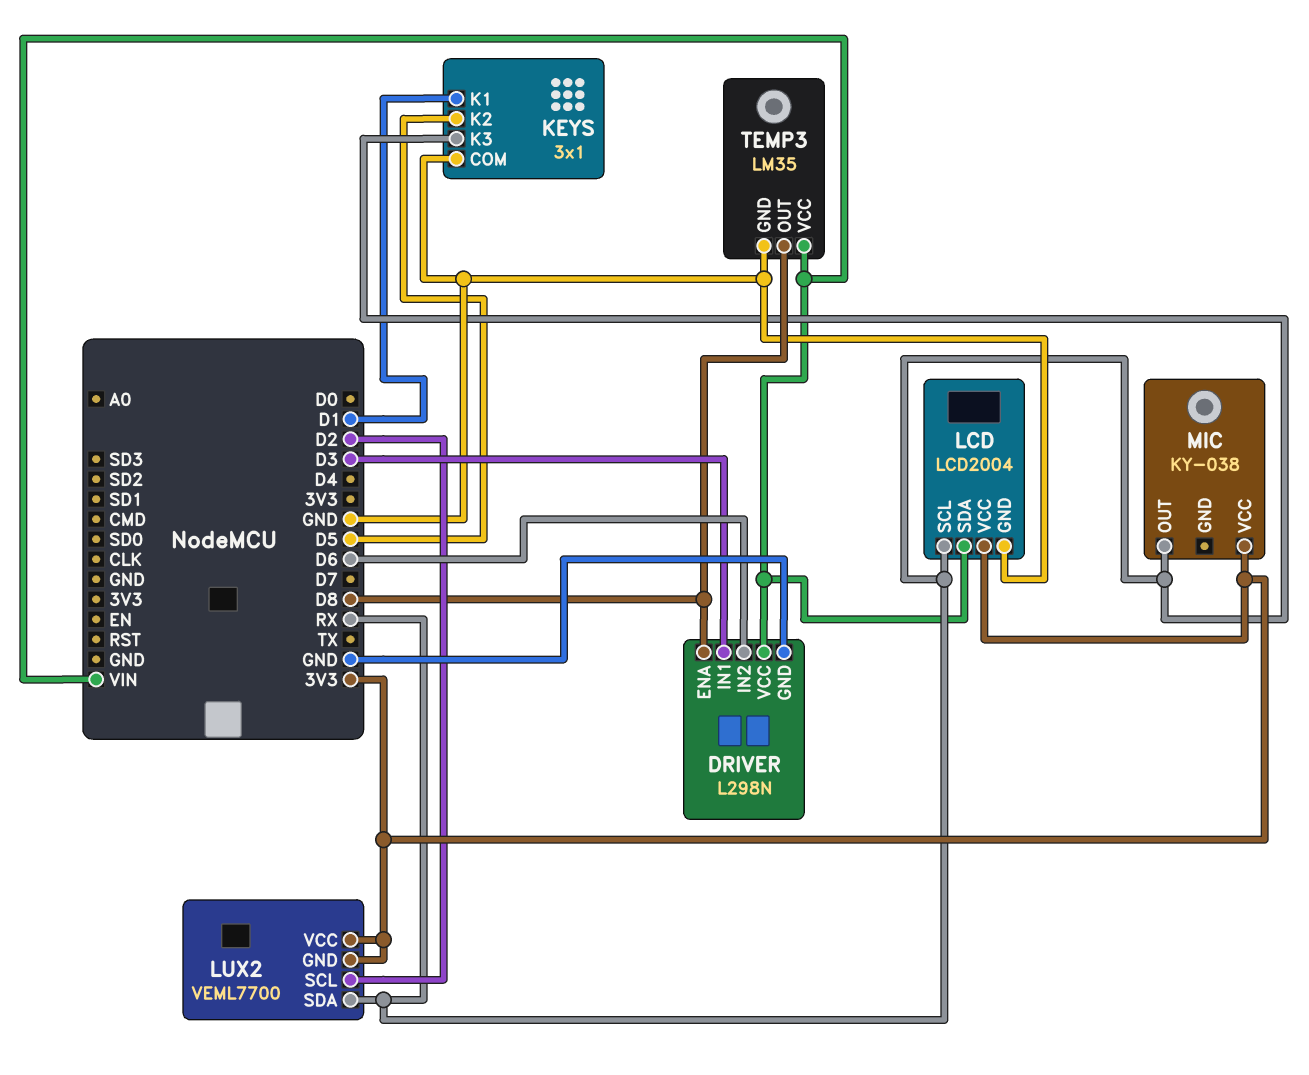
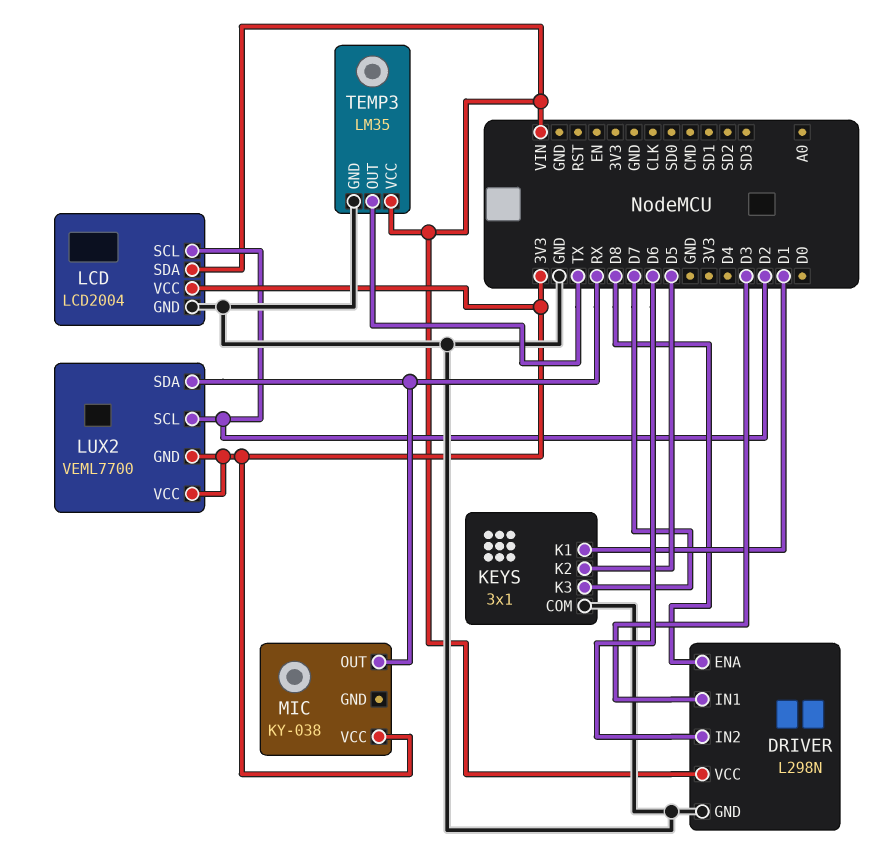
KEYS pin K3: RX -> D7
LCD pin SCL: RX -> D2
TEMP3 pin OUT: D8 -> TX

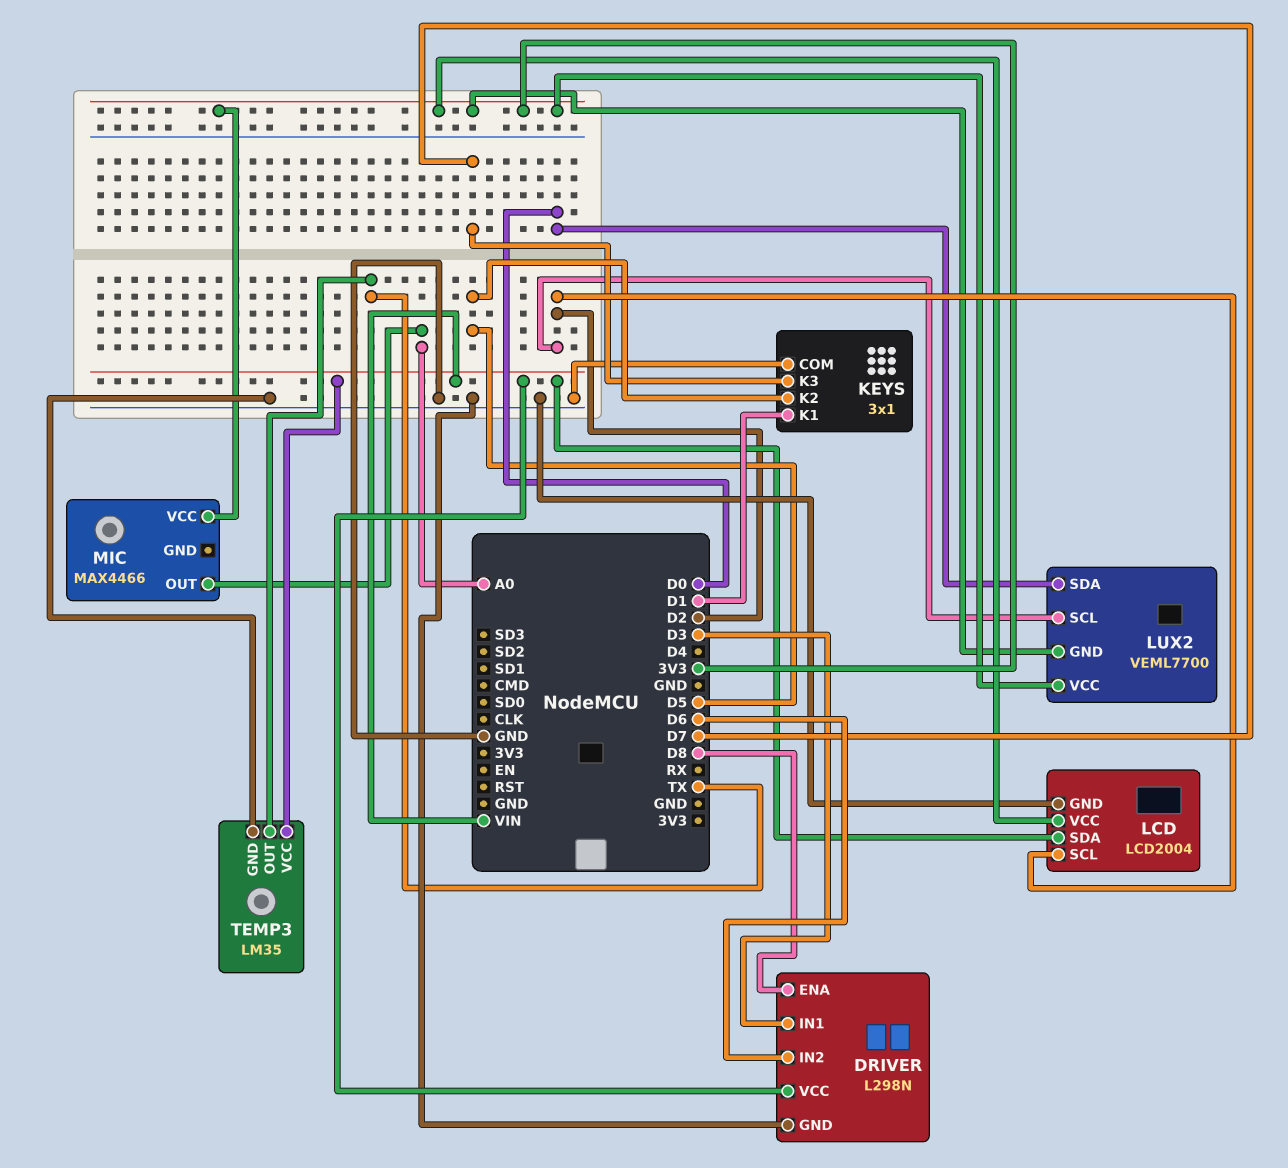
LUX2 pin SDA: RX -> D0
MIC: KY-038 -> MAX4466
MIC pin OUT: RX -> A0

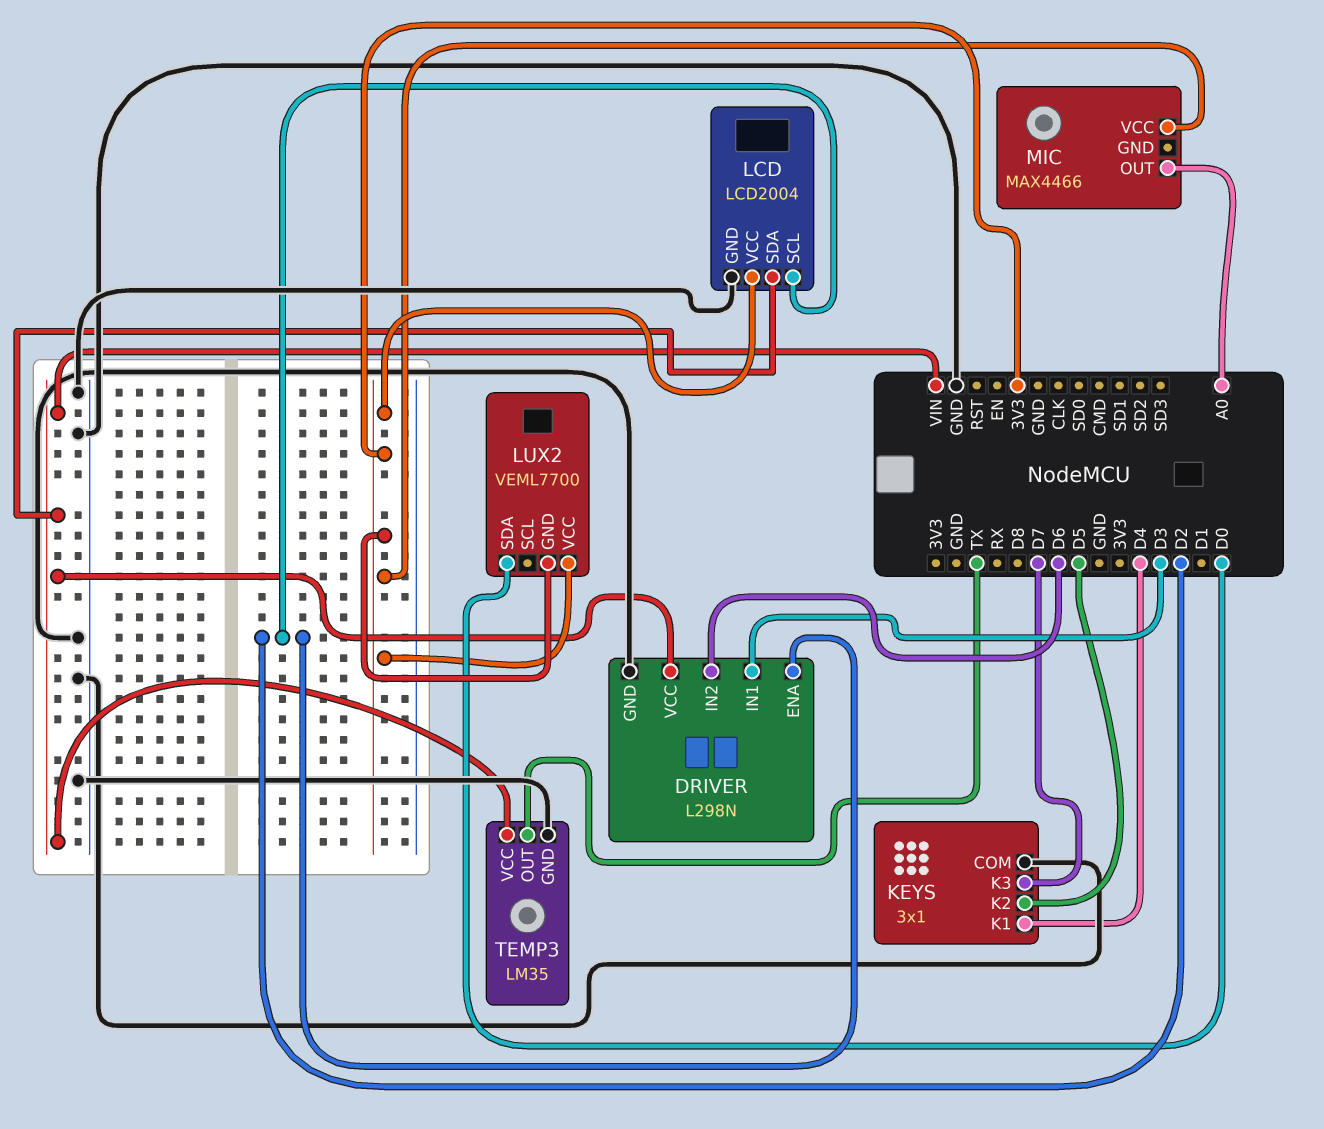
DRIVER pin ENA: D8 -> D2
KEYS pin K1: D1 -> D4
LUX2 pin SCL: D2 -> none

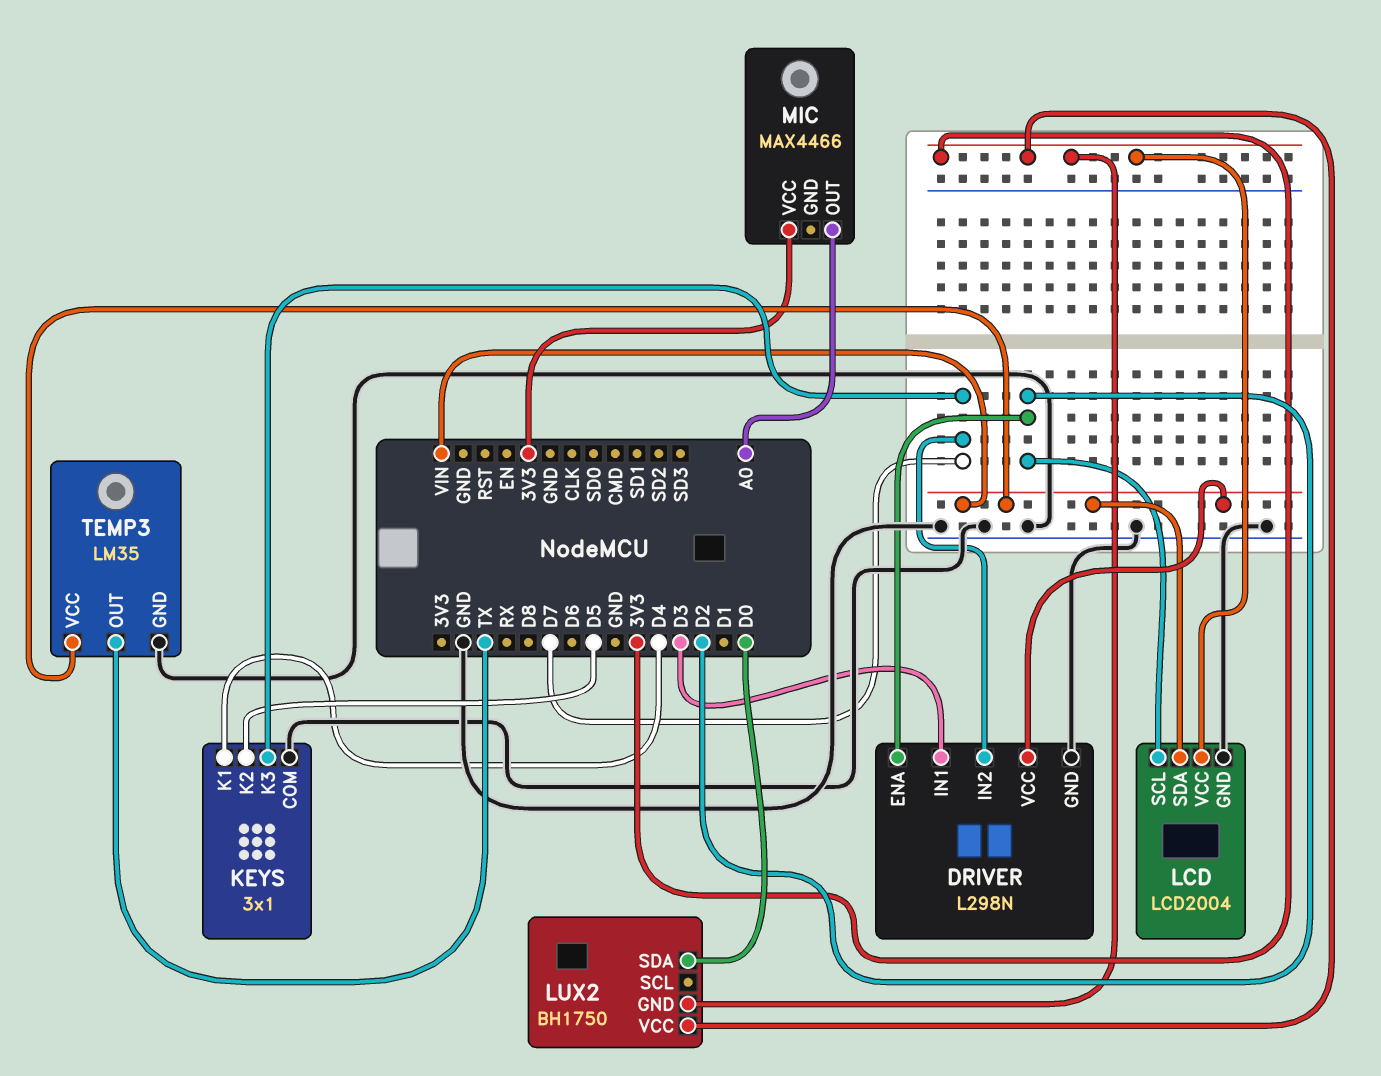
DRIVER pin IN2: D6 -> D7
LUX2: VEML7700 -> BH1750

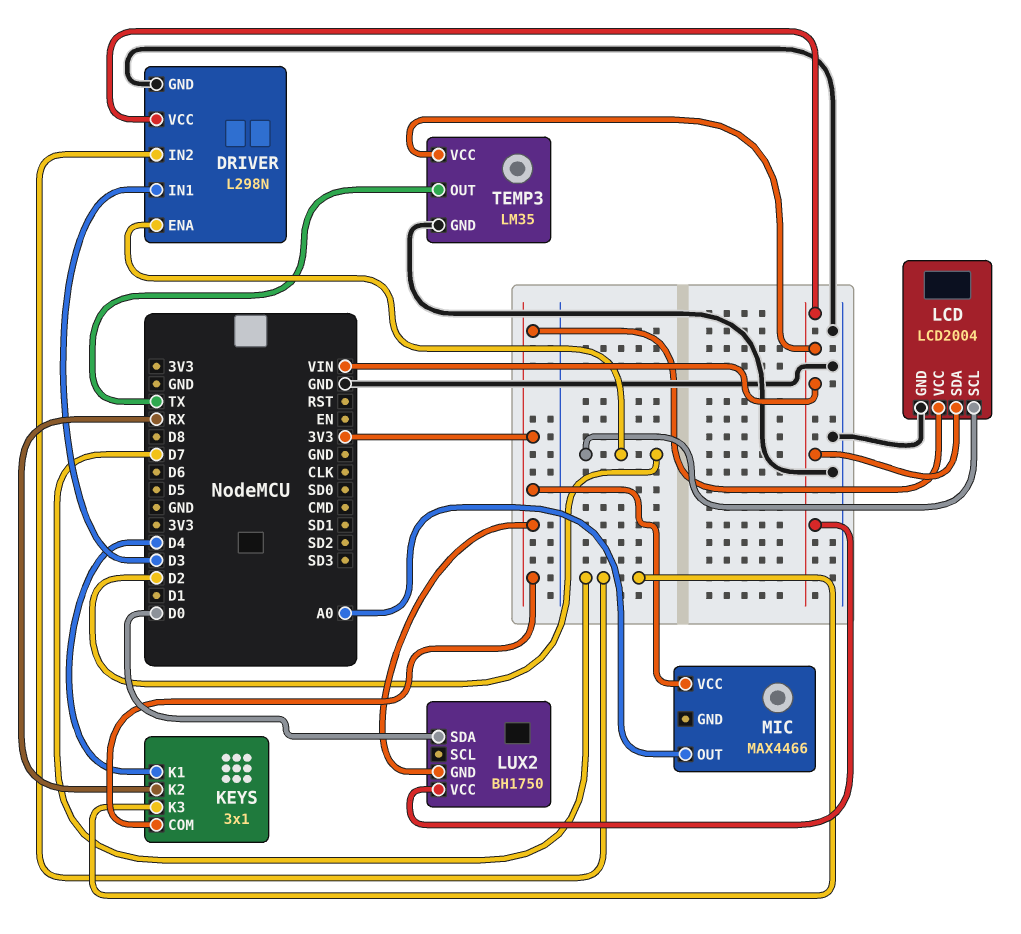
KEYS pin COM: GND -> 3V3
KEYS pin K2: D5 -> RX
LUX2 pin VCC: 3V3 -> VIN

